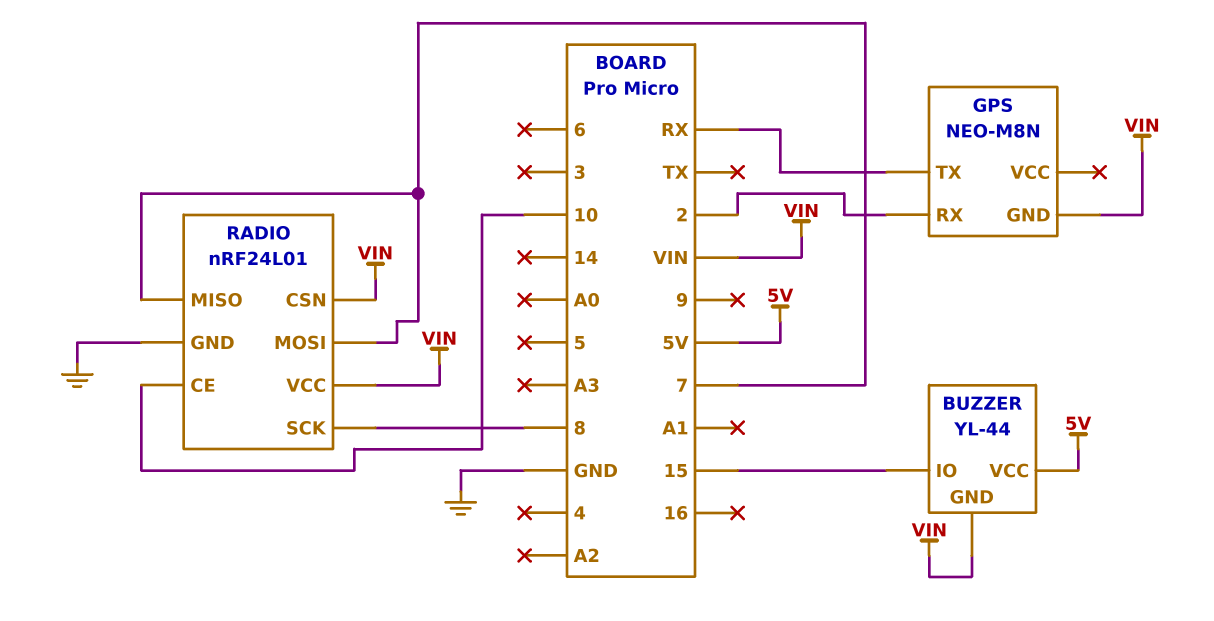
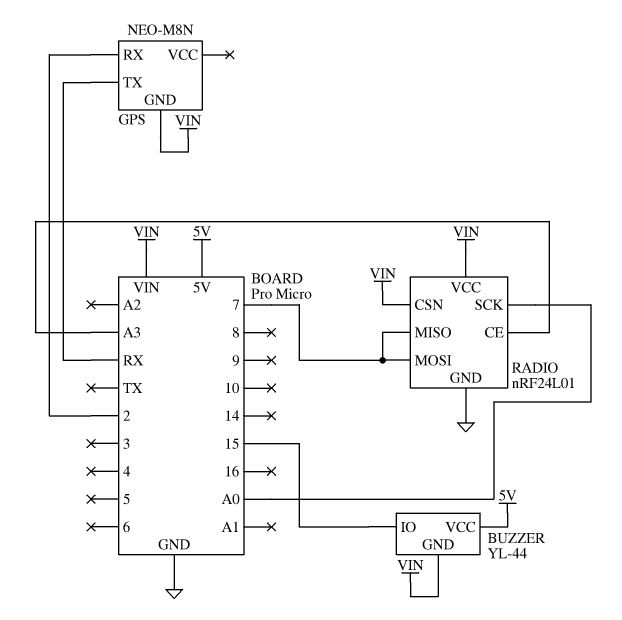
RADIO pin CE: 10 -> A3
RADIO pin SCK: 8 -> A0

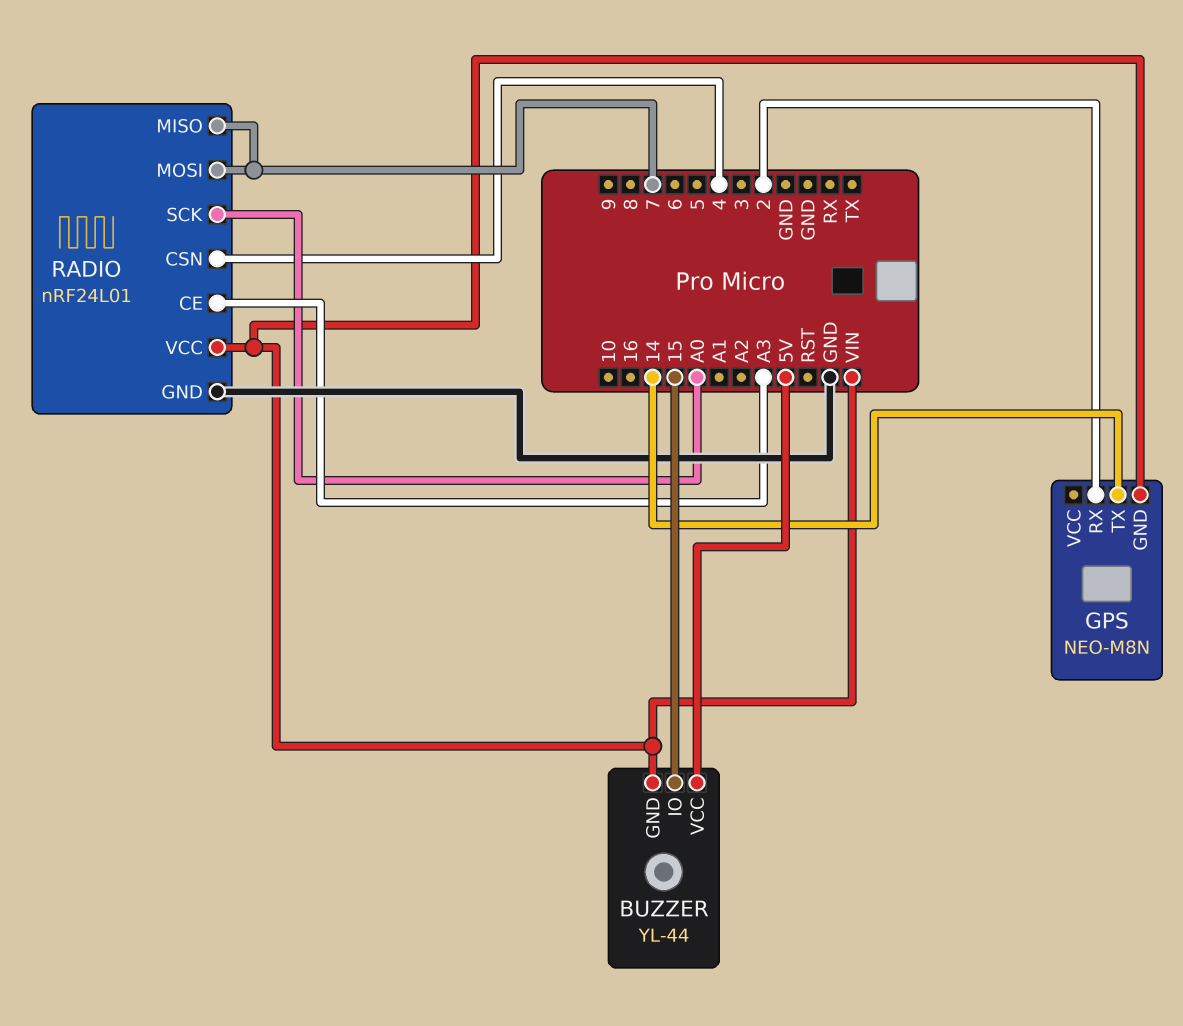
GPS pin TX: RX -> 14
RADIO pin CSN: VIN -> 4

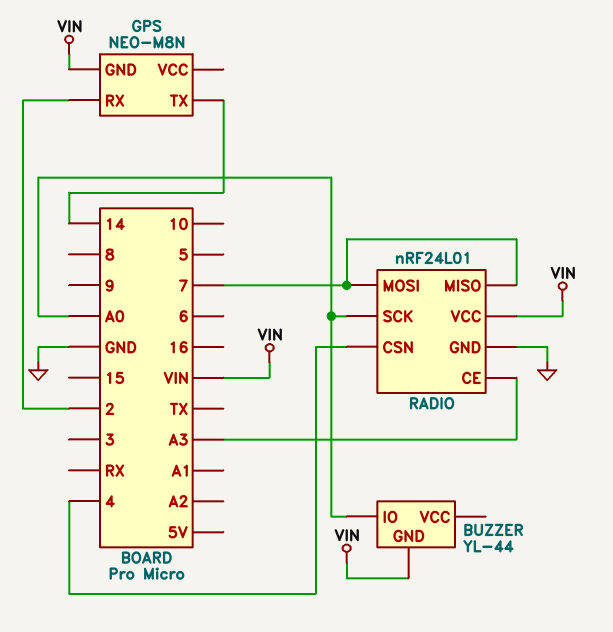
BUZZER pin IO: 15 -> A0
BUZZER pin VCC: 5V -> none

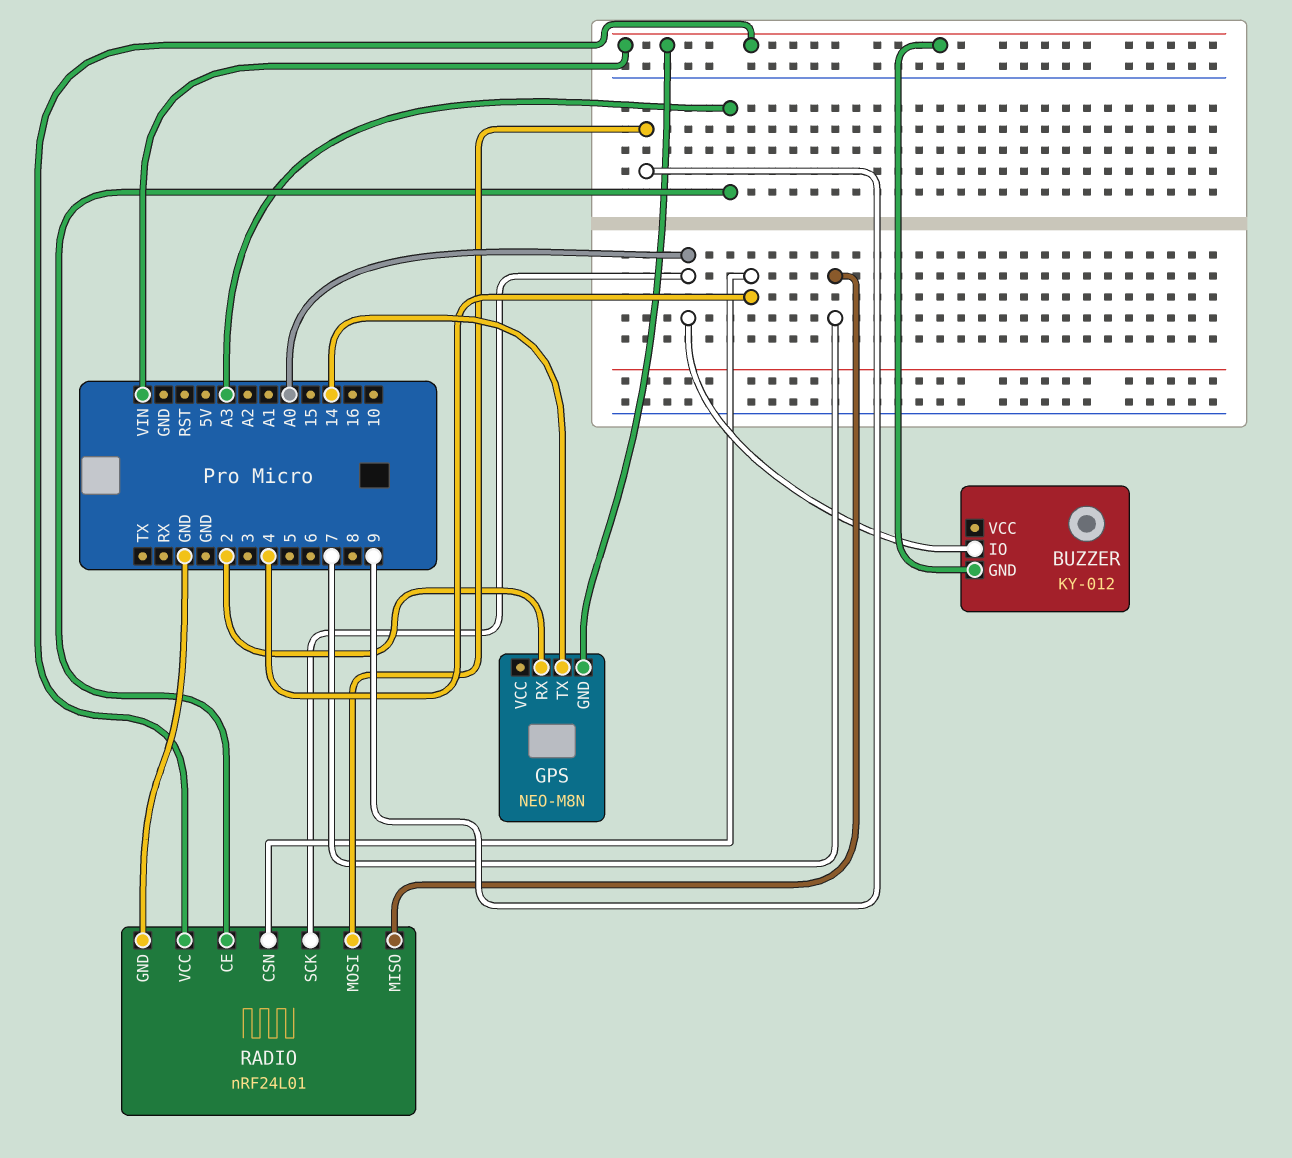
BUZZER: YL-44 -> KY-012
RADIO pin MOSI: 7 -> 9

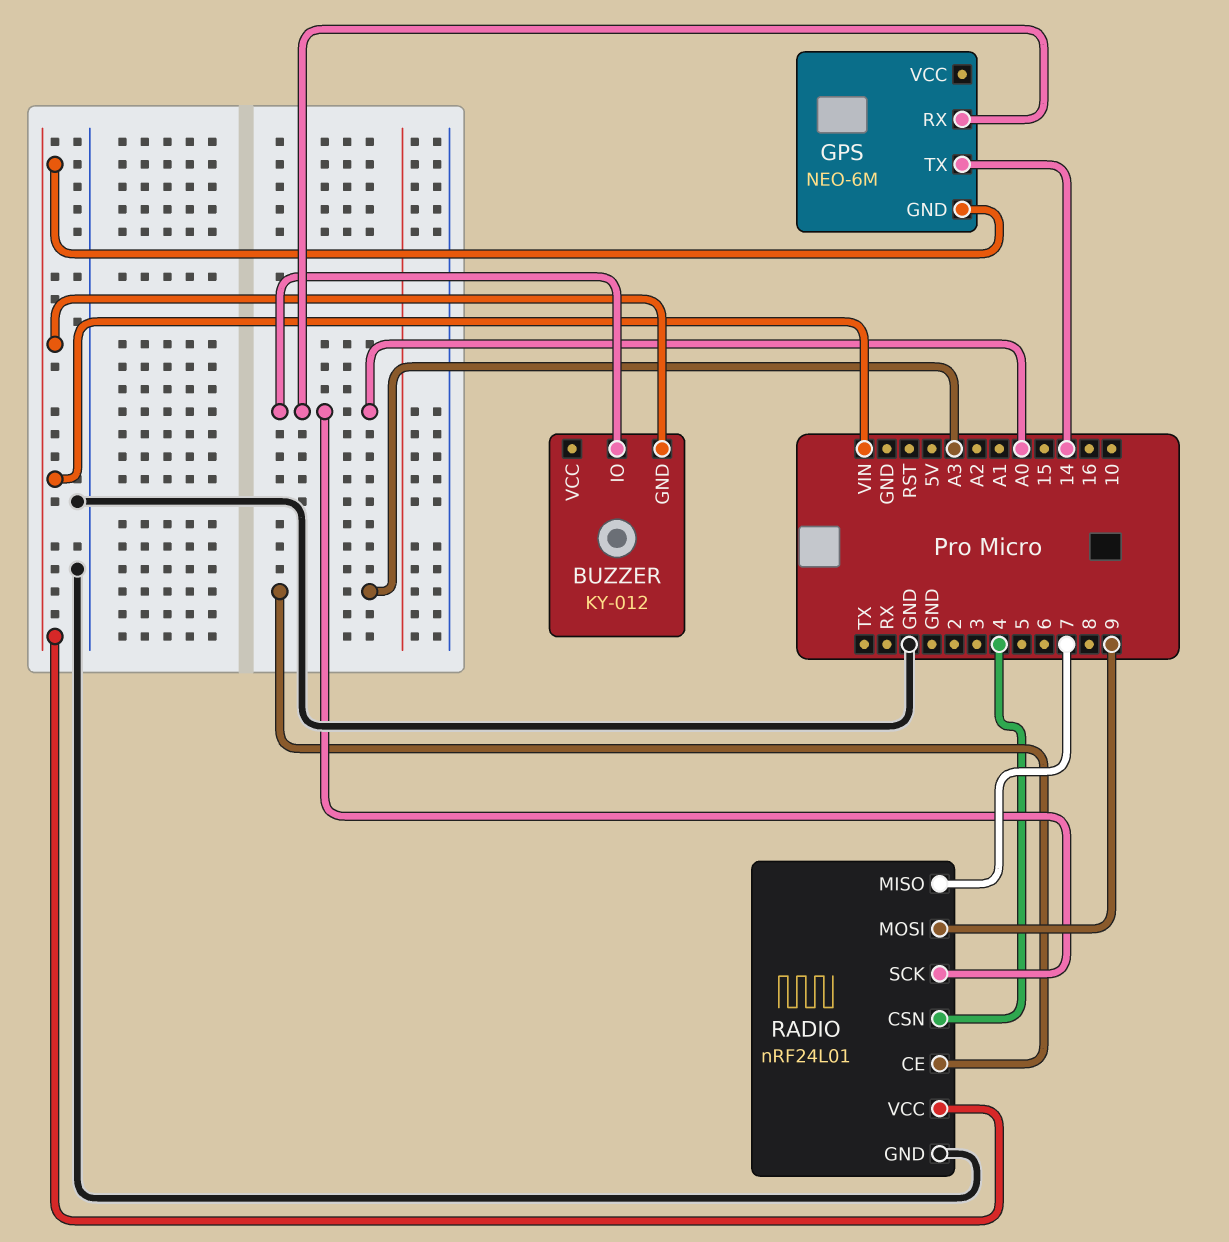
GPS: NEO-M8N -> NEO-6M
GPS pin RX: 2 -> A0

